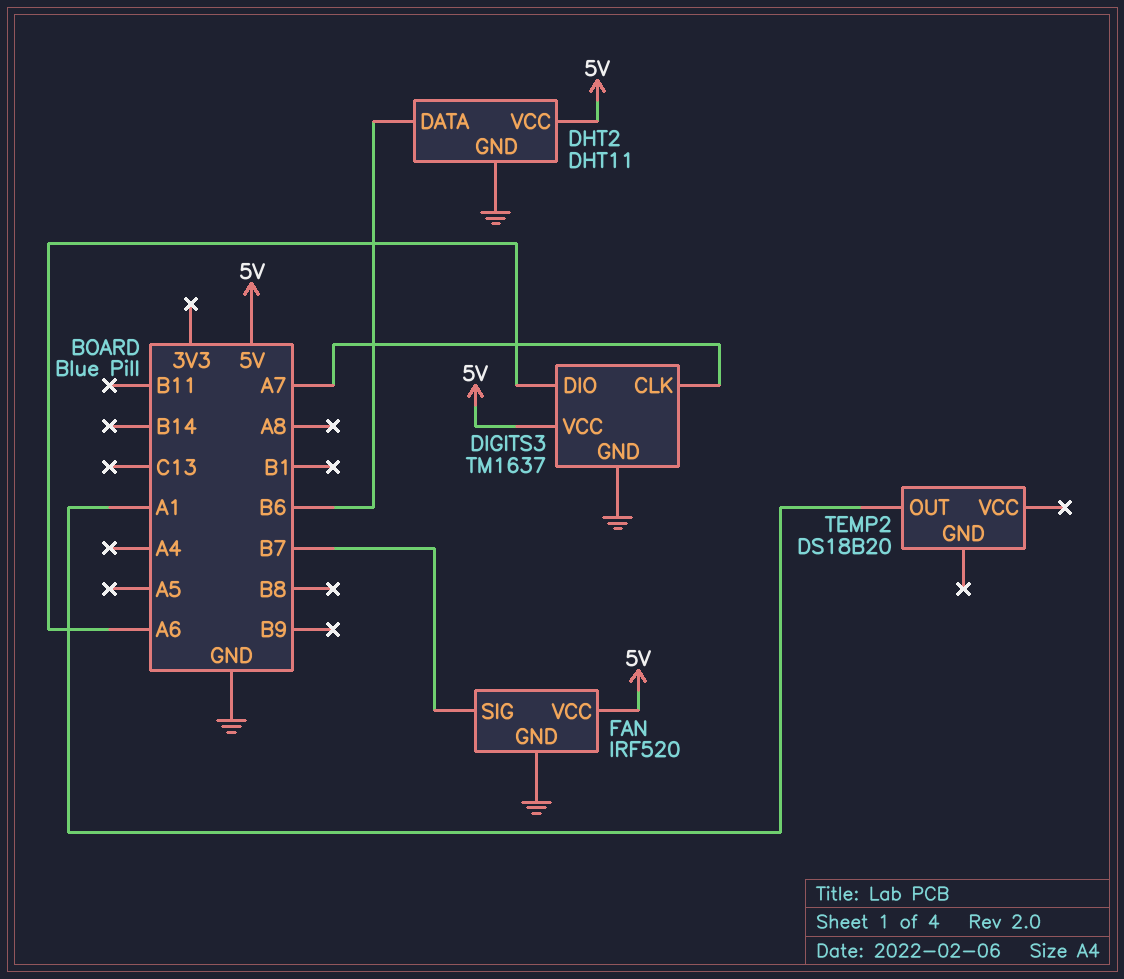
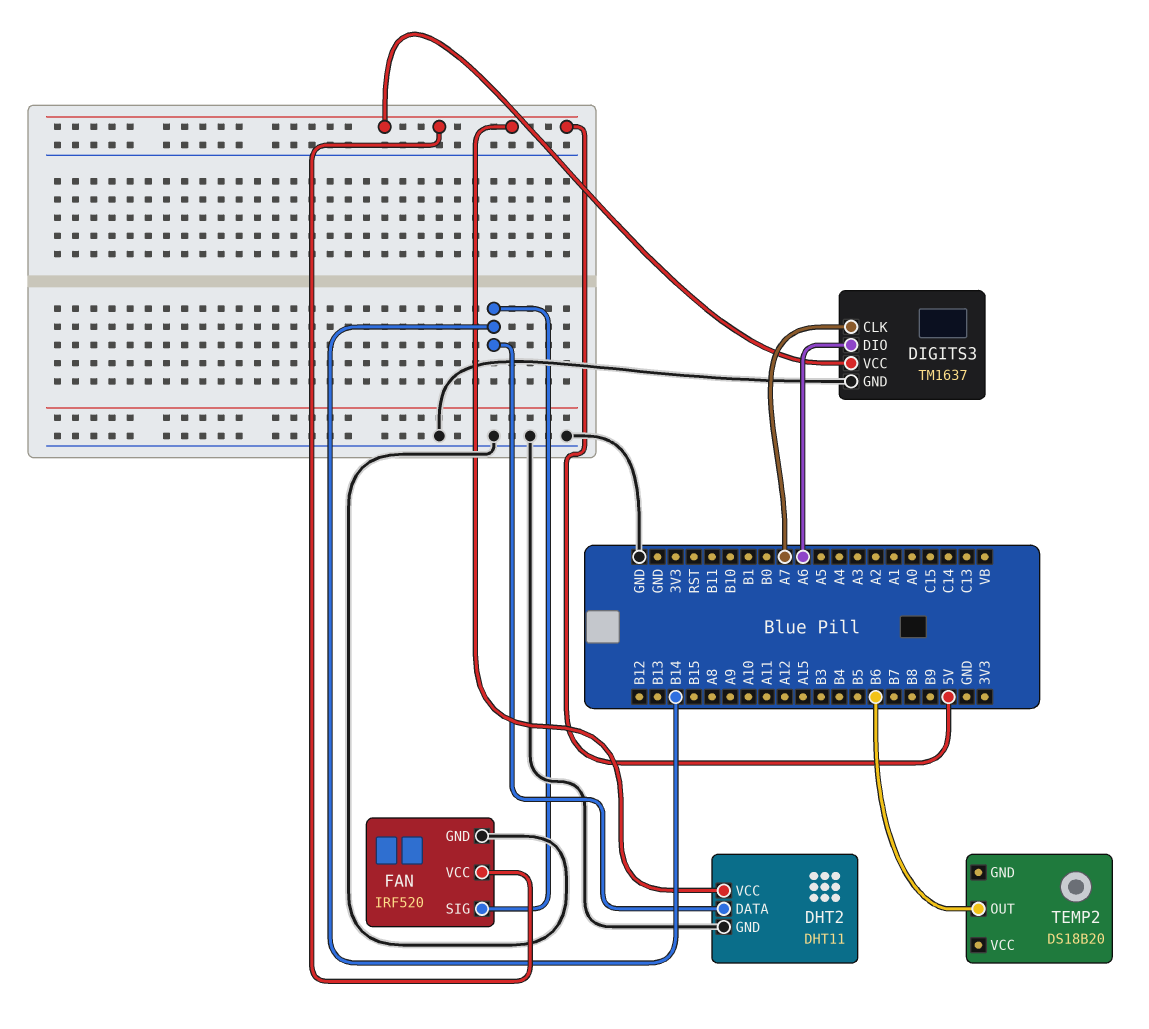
DHT2 pin DATA: B6 -> B14
FAN pin SIG: B7 -> B14
TEMP2 pin OUT: A1 -> B6

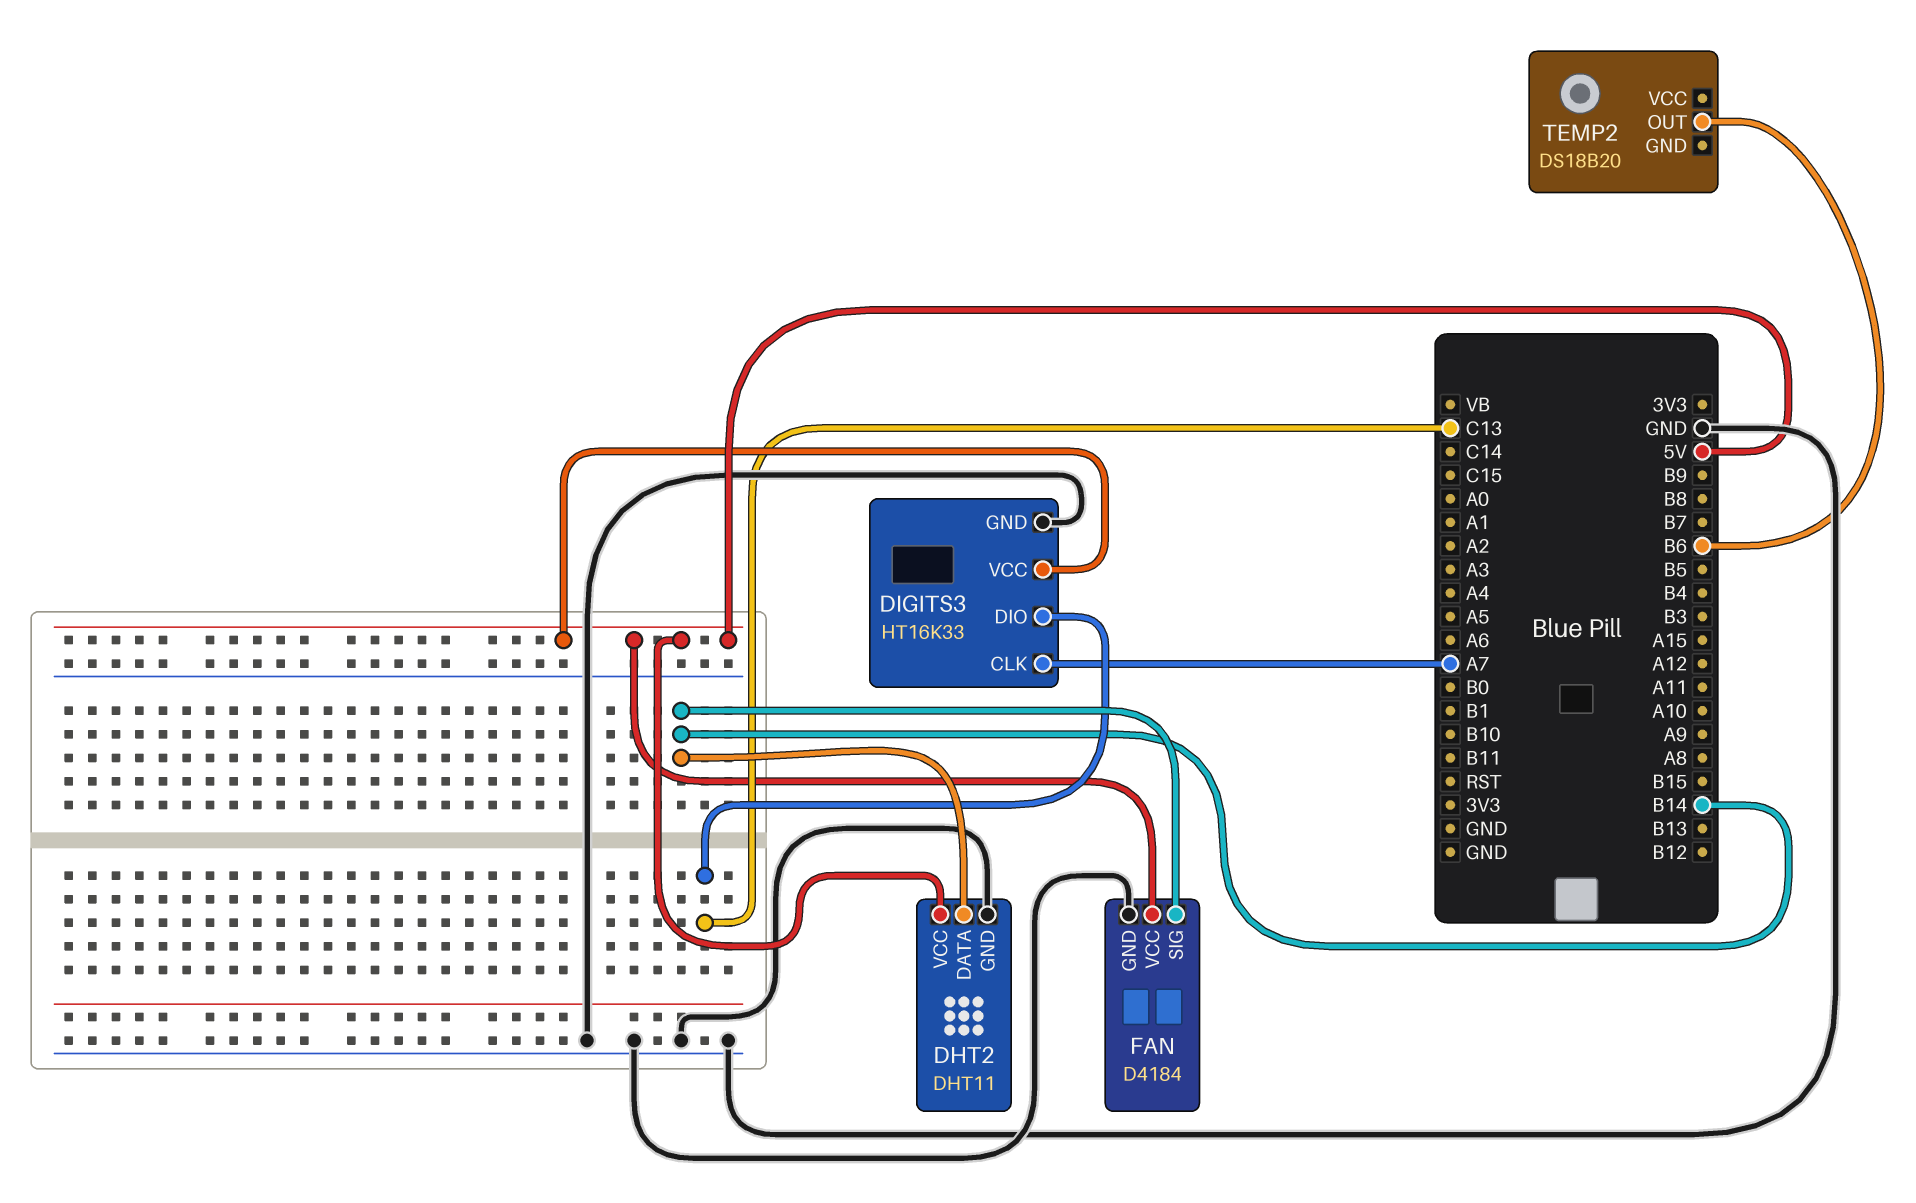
DIGITS3: TM1637 -> HT16K33
DIGITS3 pin DIO: A6 -> C13
FAN: IRF520 -> D4184

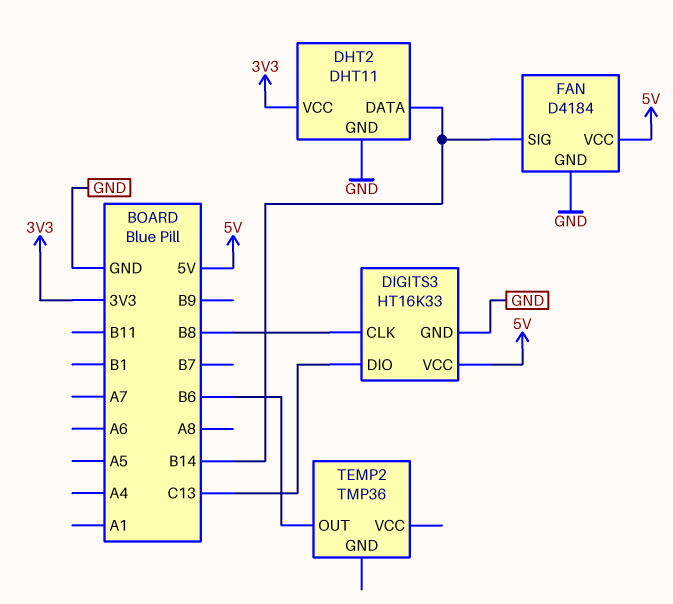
DHT2 pin VCC: 5V -> 3V3
DIGITS3 pin CLK: A7 -> B8
TEMP2: DS18B20 -> TMP36

